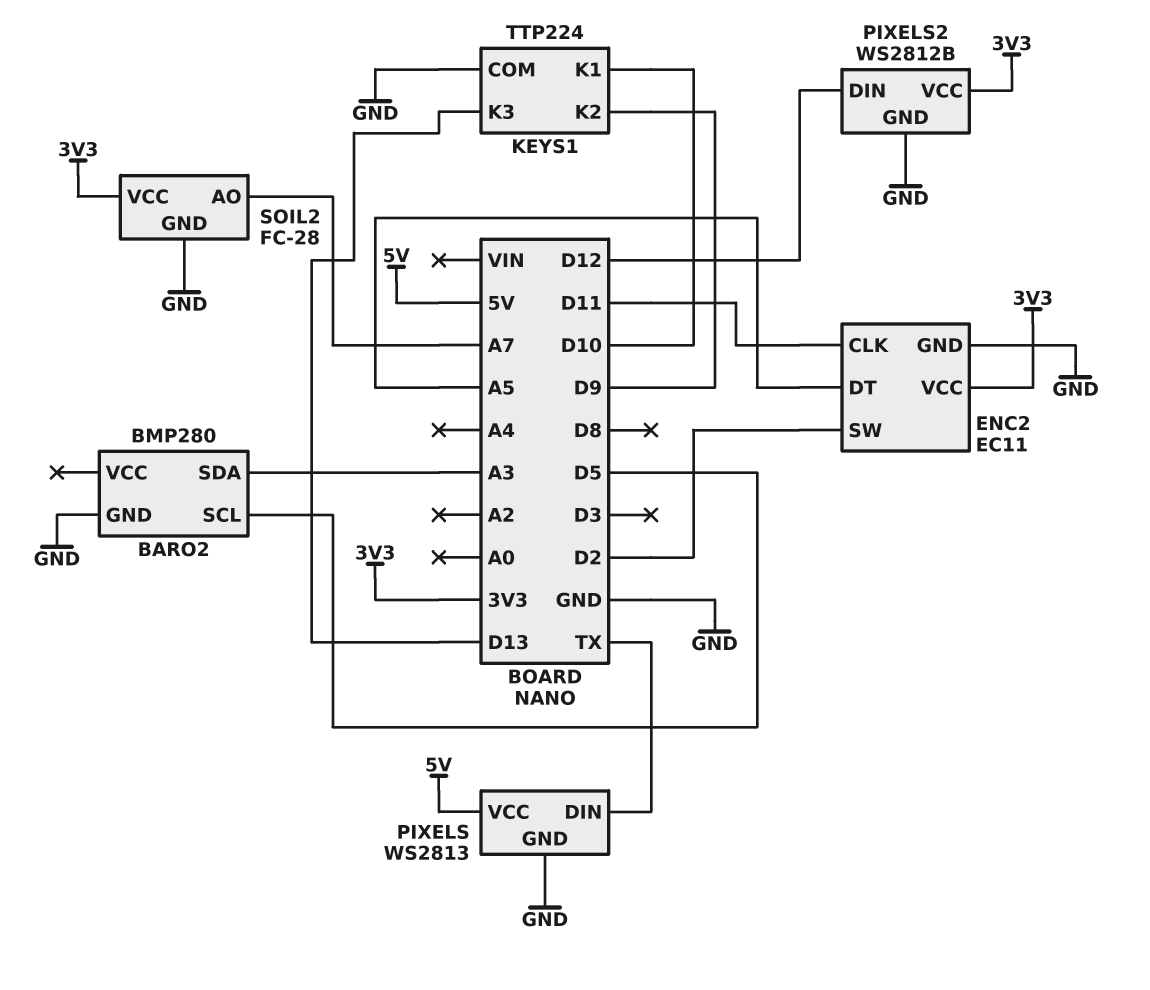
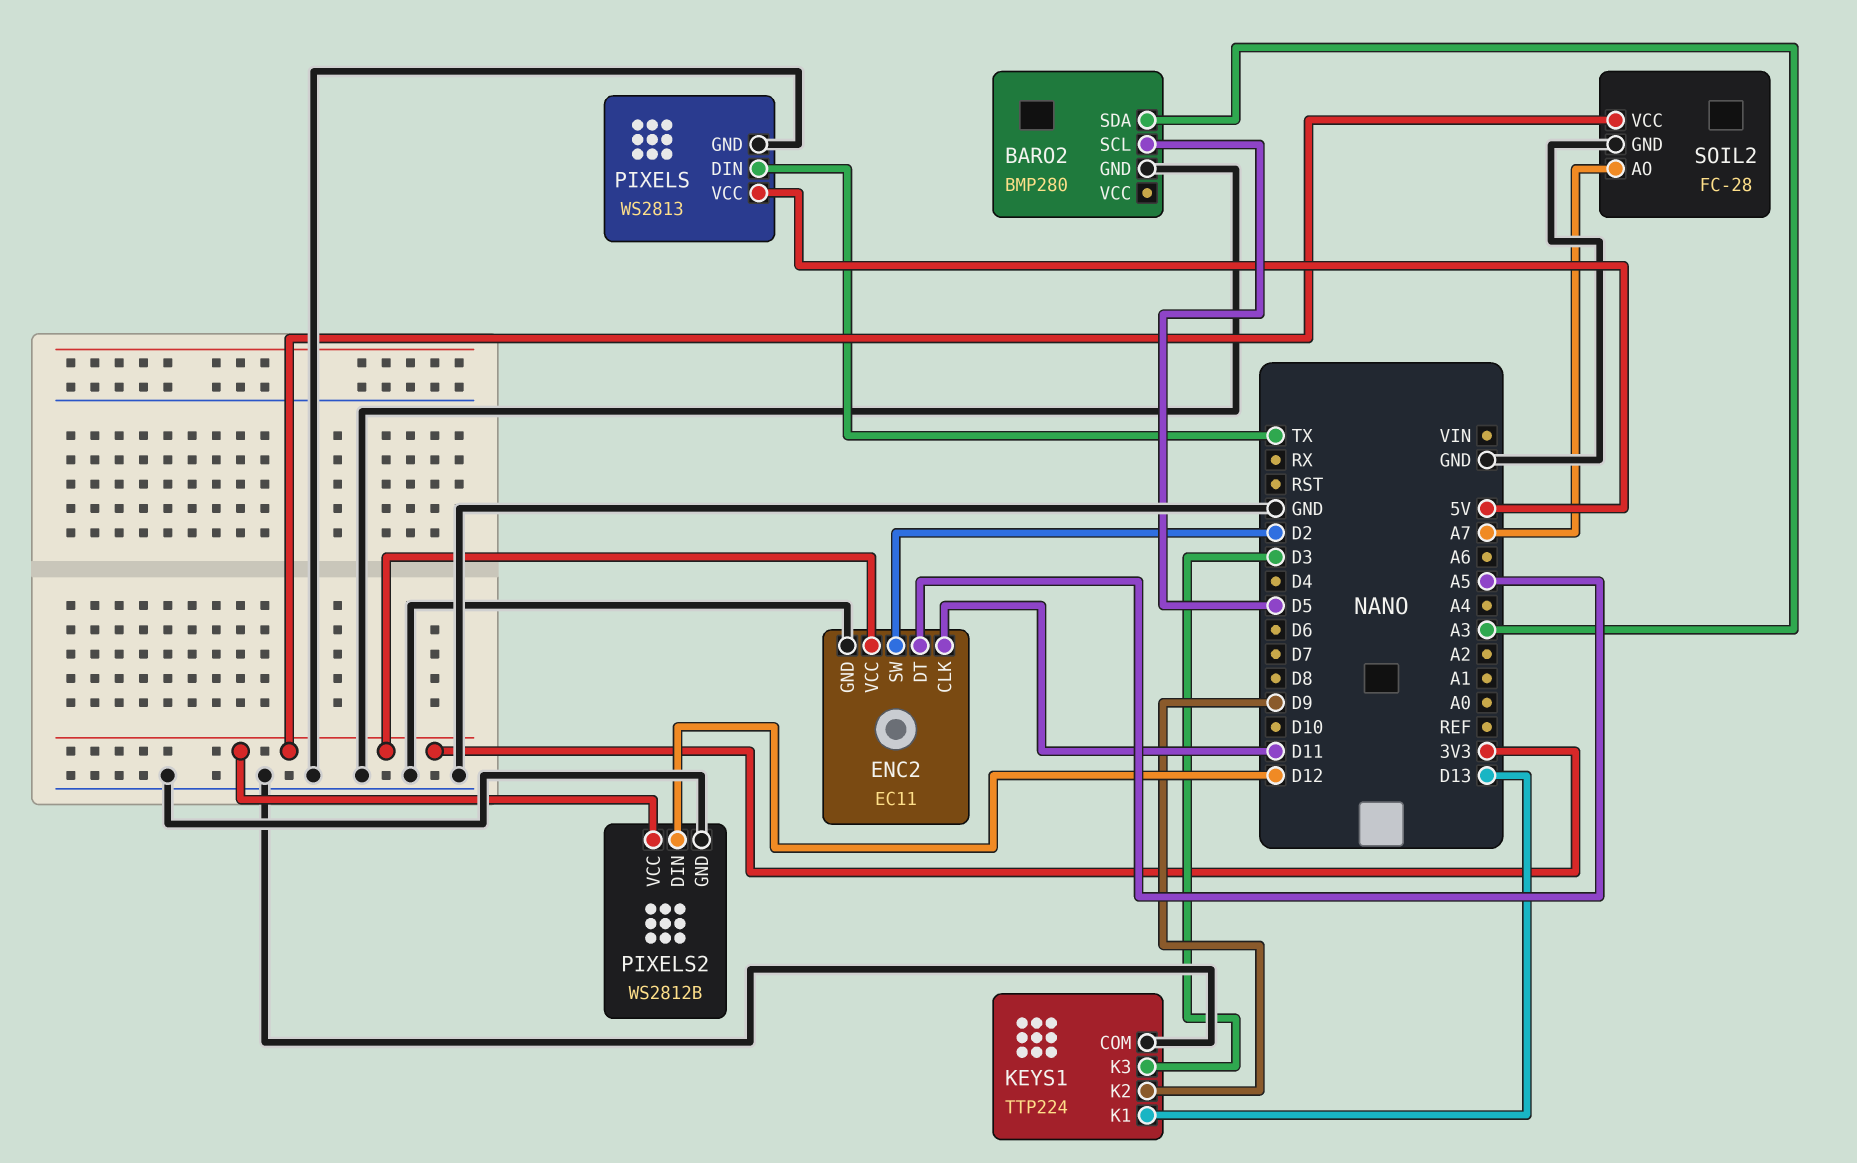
KEYS1 pin K1: D10 -> D13
KEYS1 pin K3: D13 -> D3

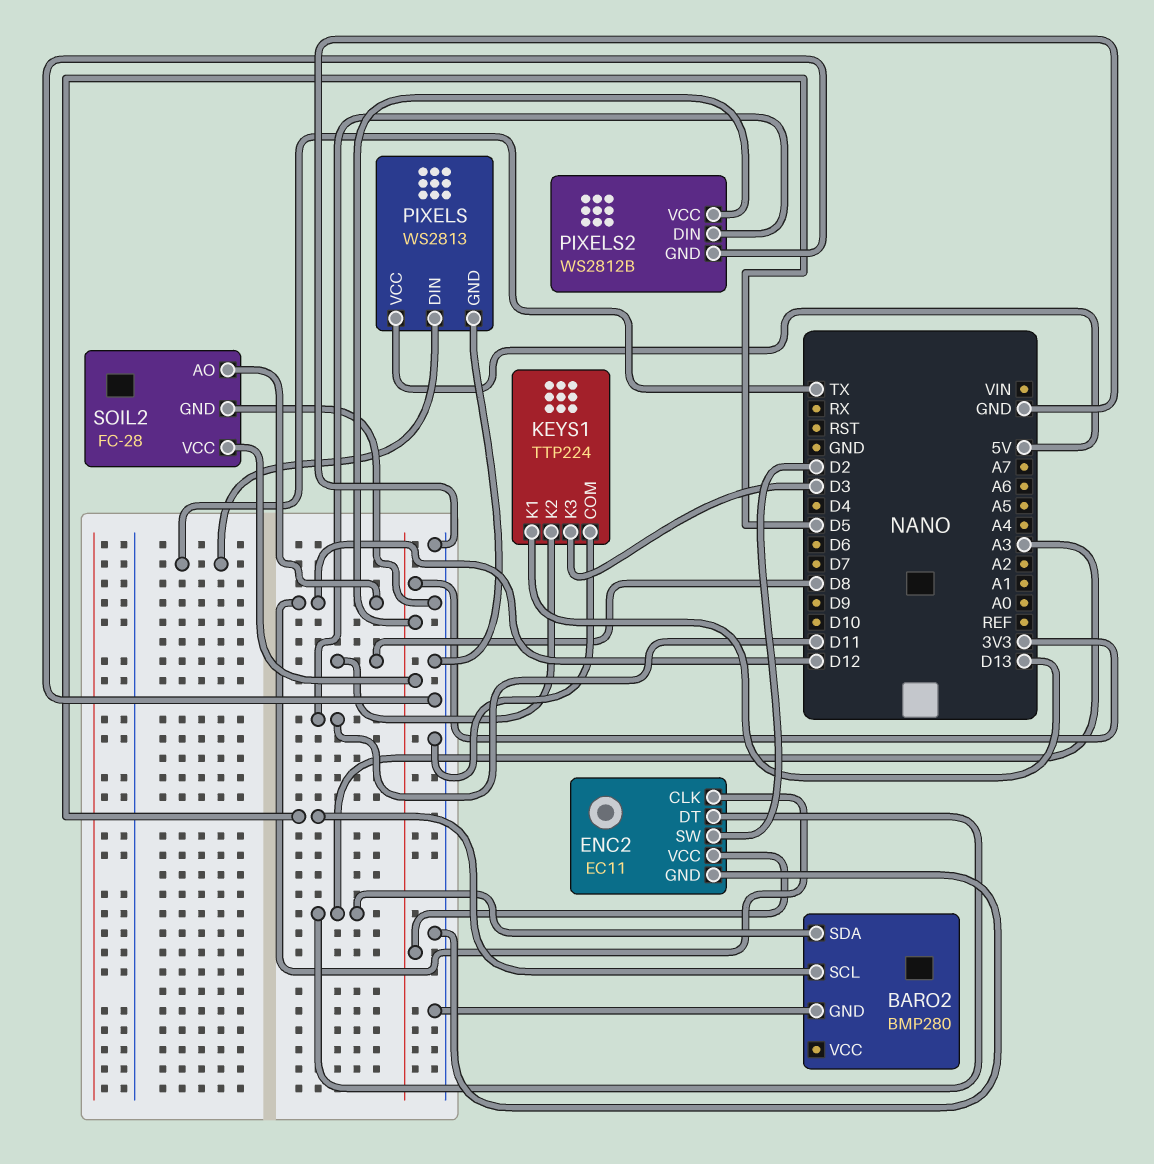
ENC2 pin CLK: D11 -> D12
ENC2 pin DT: A5 -> A3
KEYS1 pin K2: D9 -> D8
PIXELS2 pin DIN: D12 -> D11
SOIL2 pin AO: A7 -> D12

